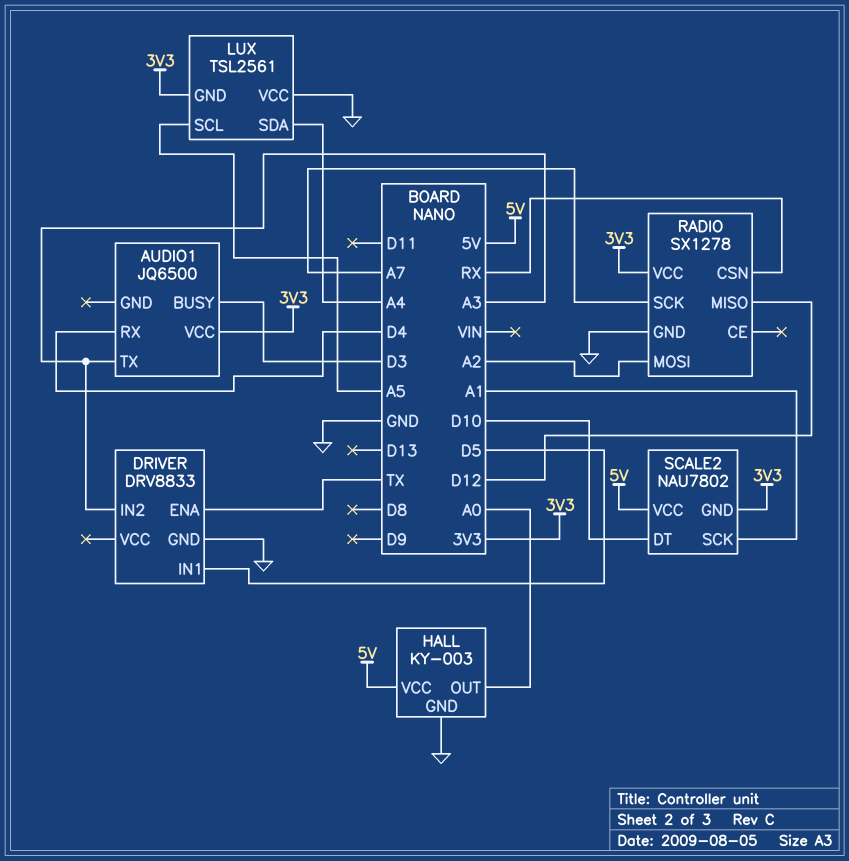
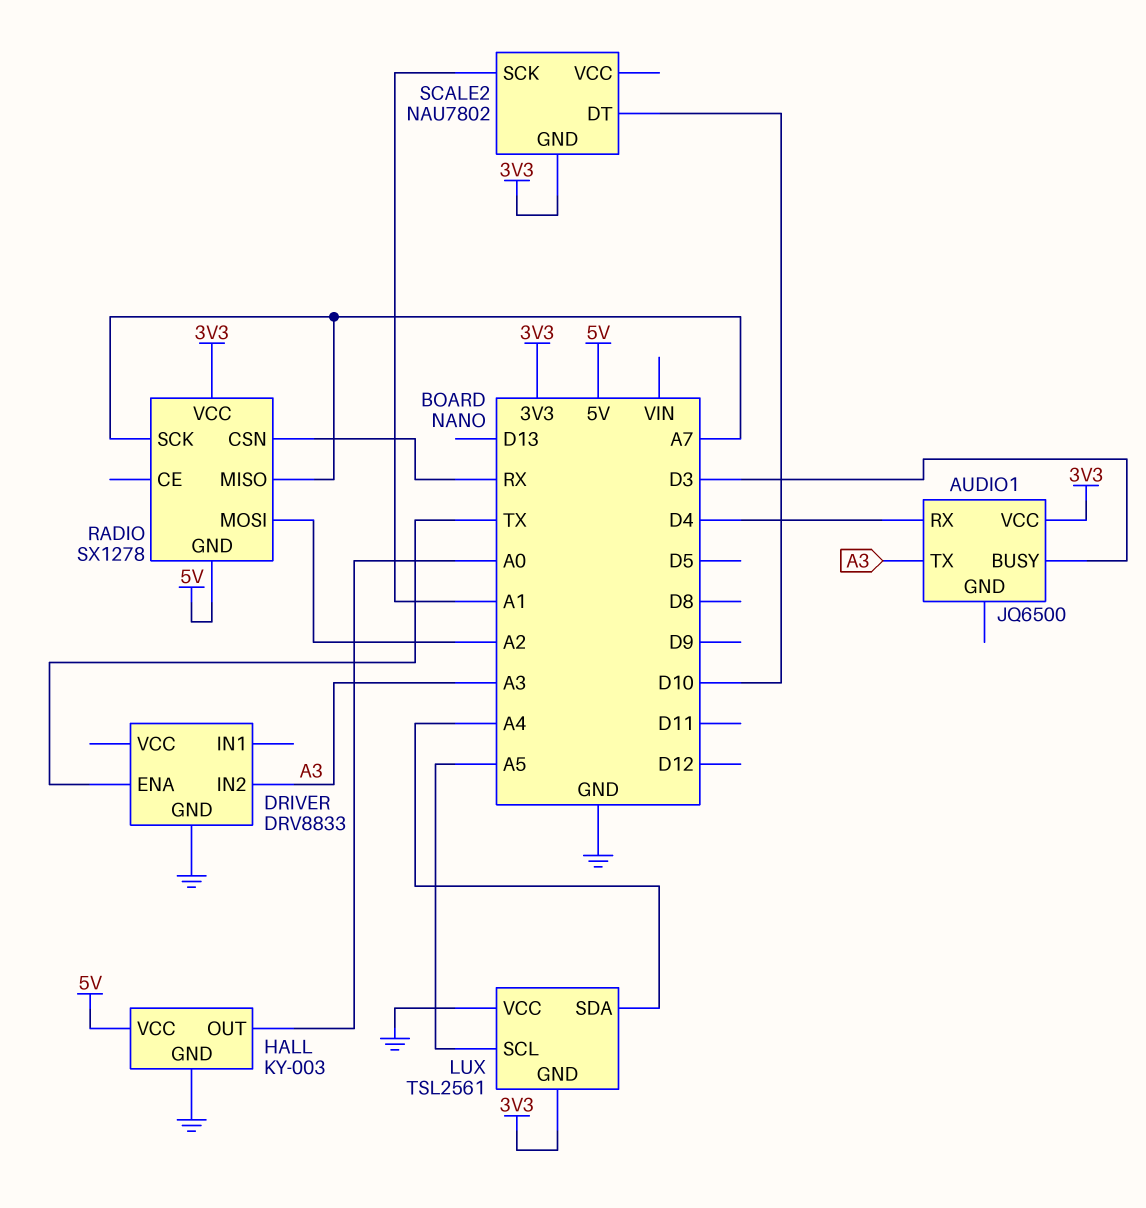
DRIVER pin IN1: D5 -> none
RADIO pin GND: GND -> 5V
RADIO pin MISO: D12 -> A7
SCALE2 pin VCC: 5V -> none

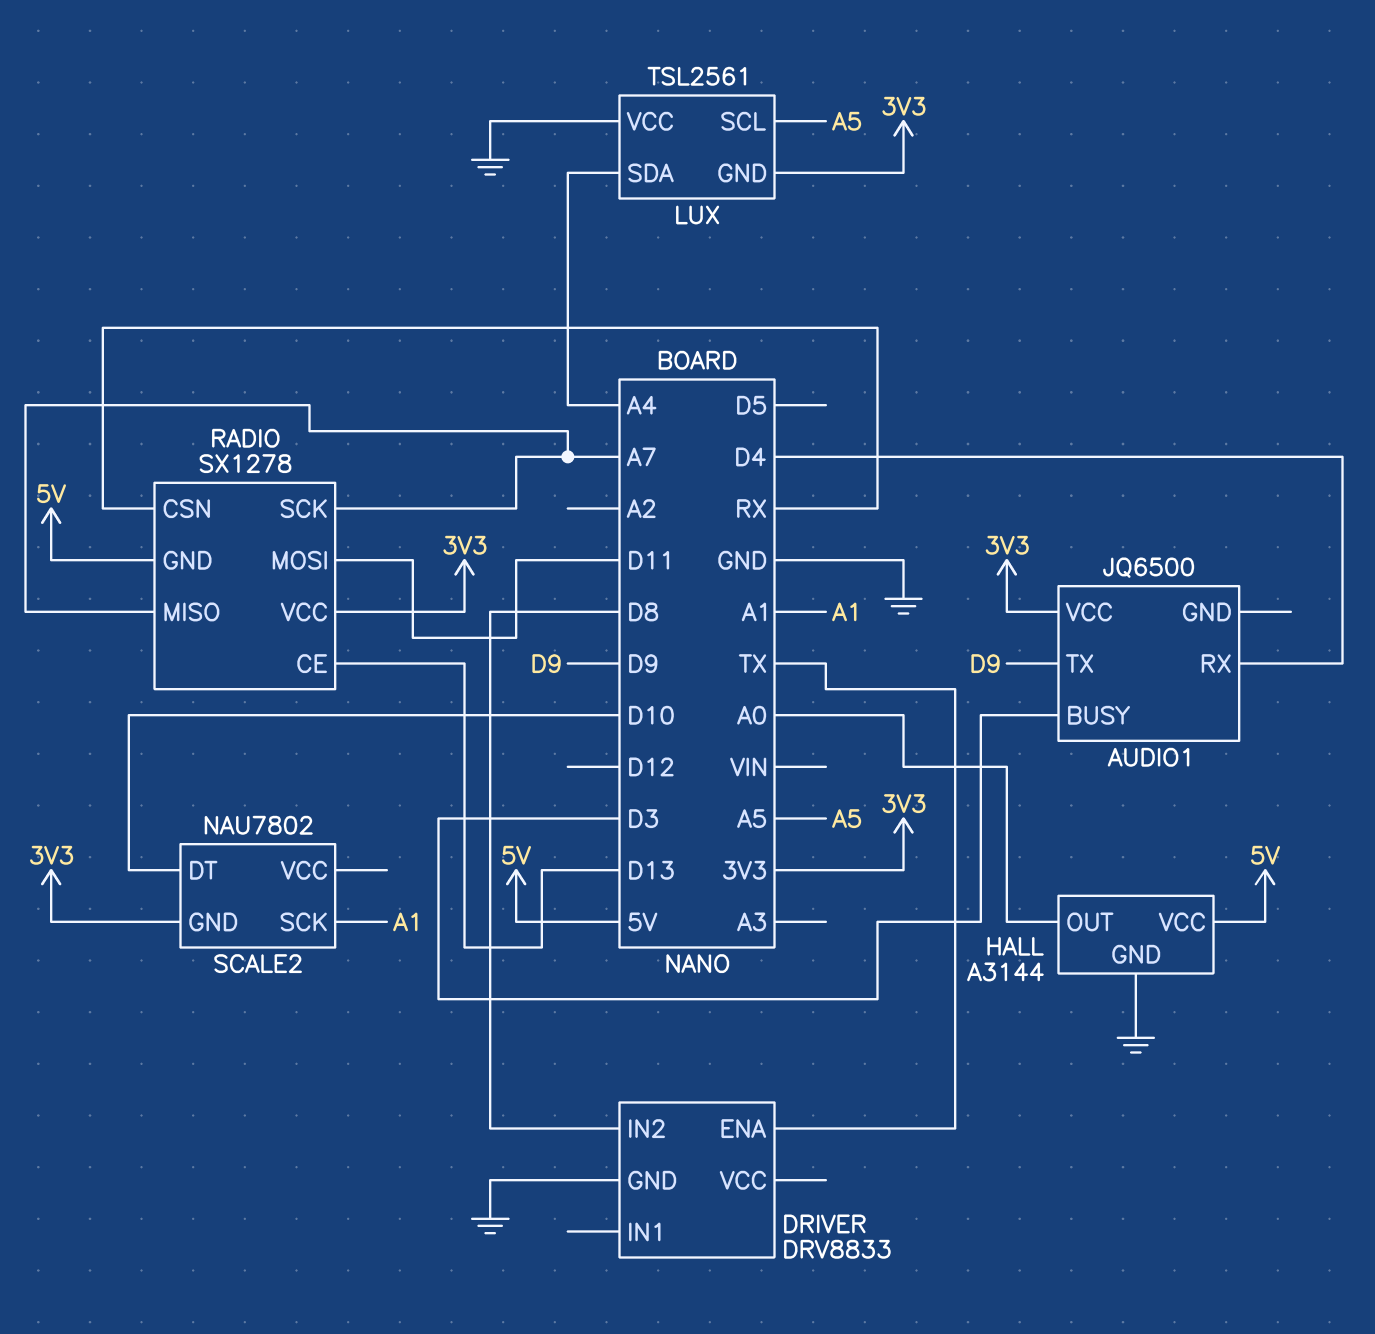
AUDIO1 pin TX: A3 -> D9
DRIVER pin IN2: A3 -> D8
HALL: KY-003 -> A3144
RADIO pin CE: none -> D13
RADIO pin MOSI: A2 -> D11

